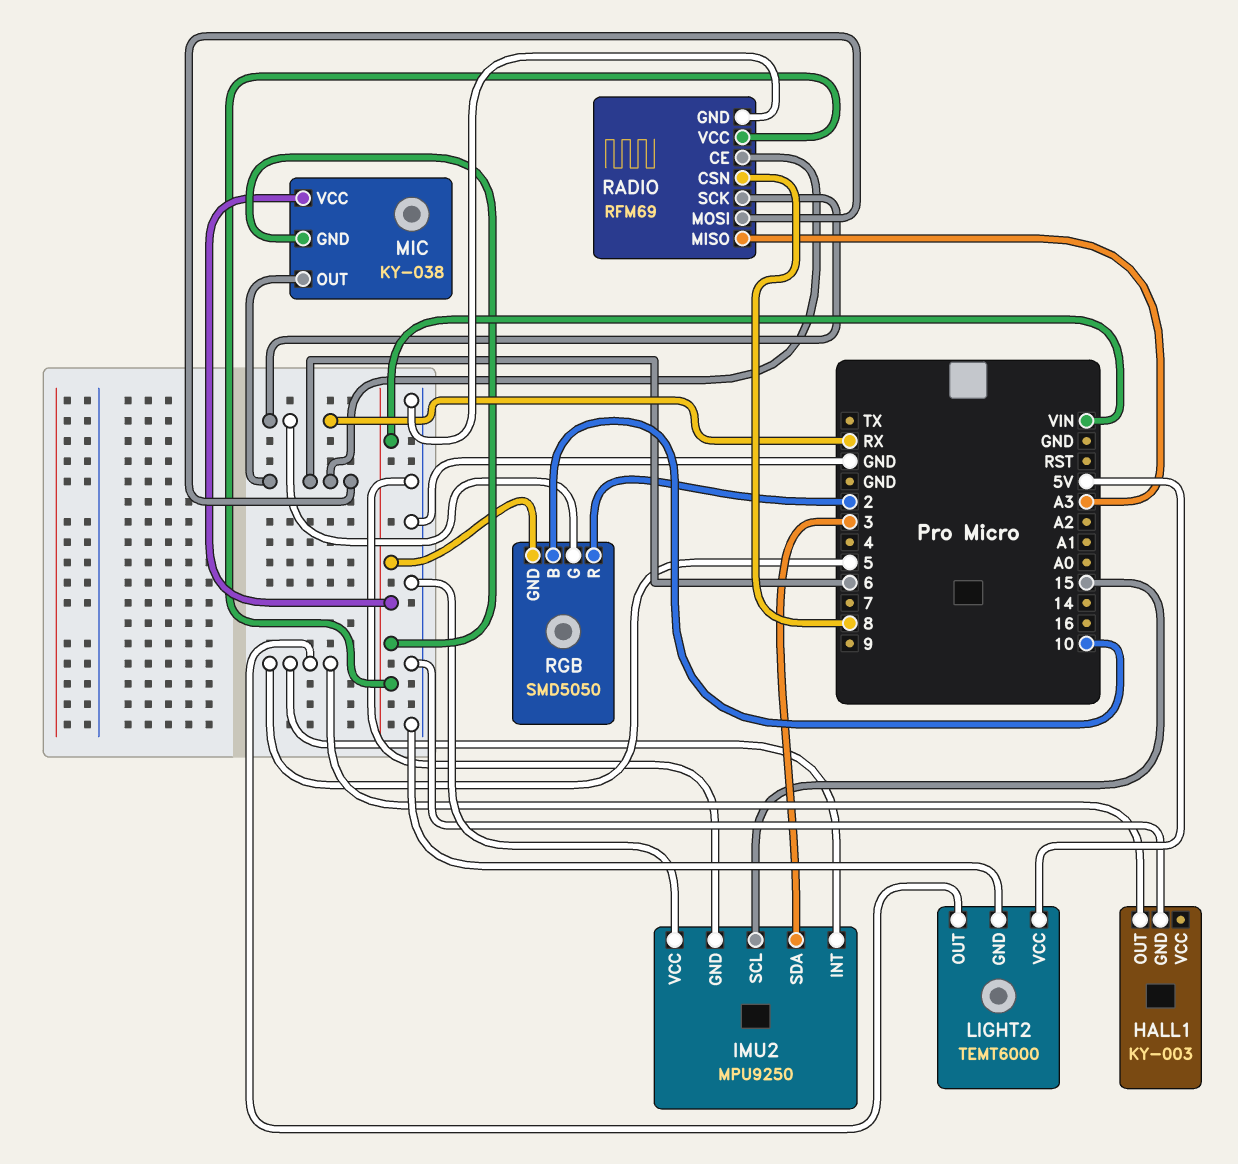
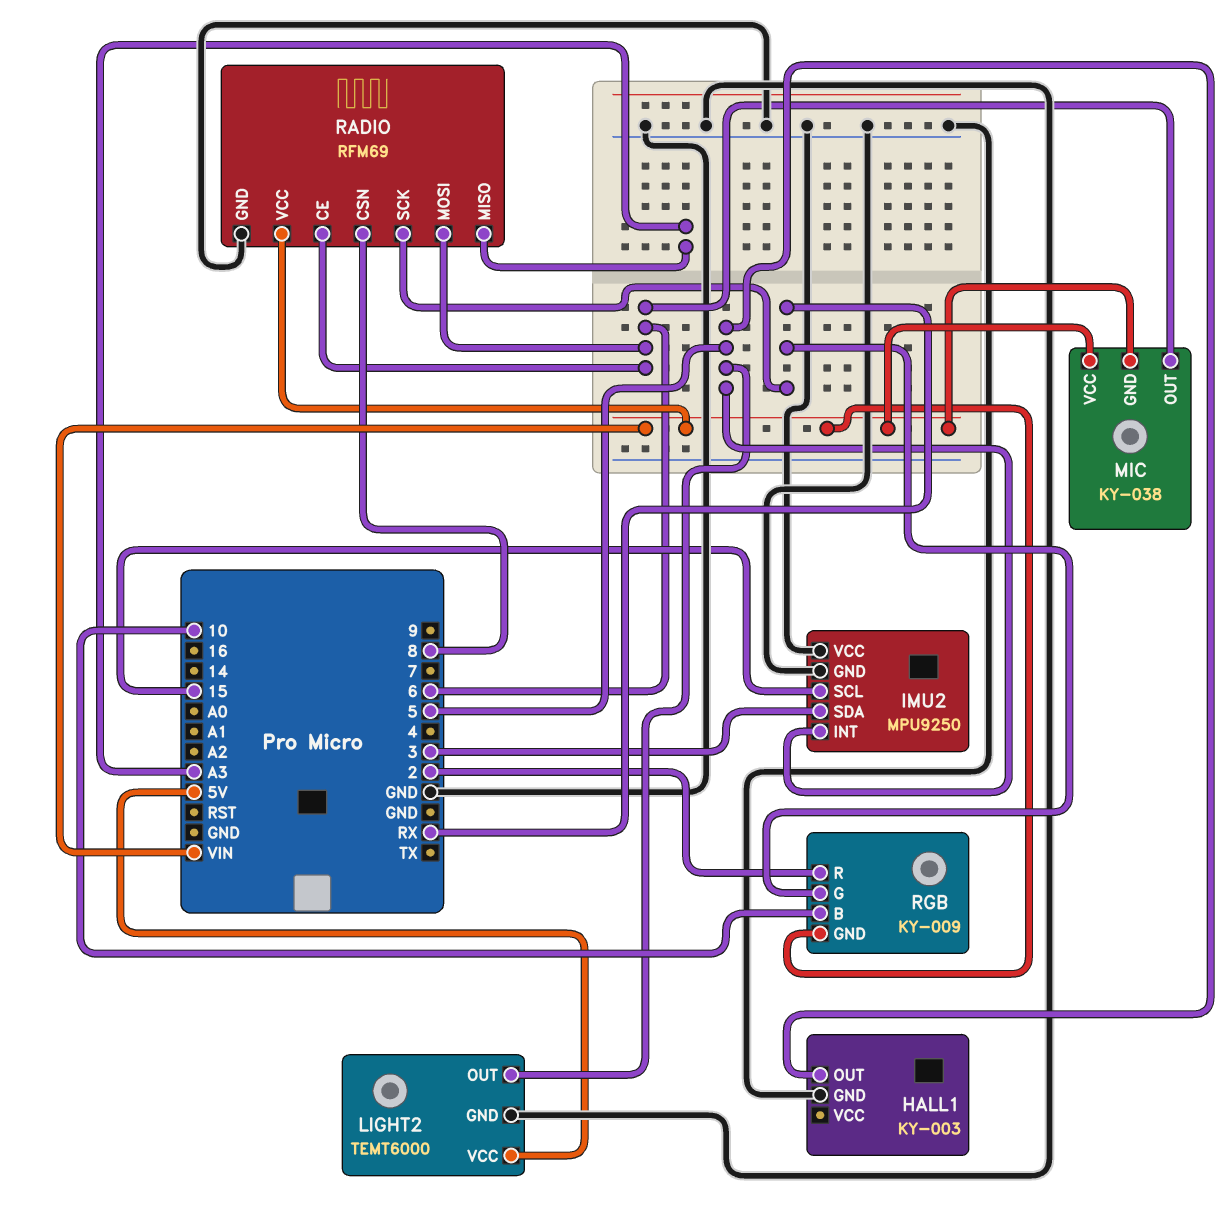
RGB: SMD5050 -> KY-009

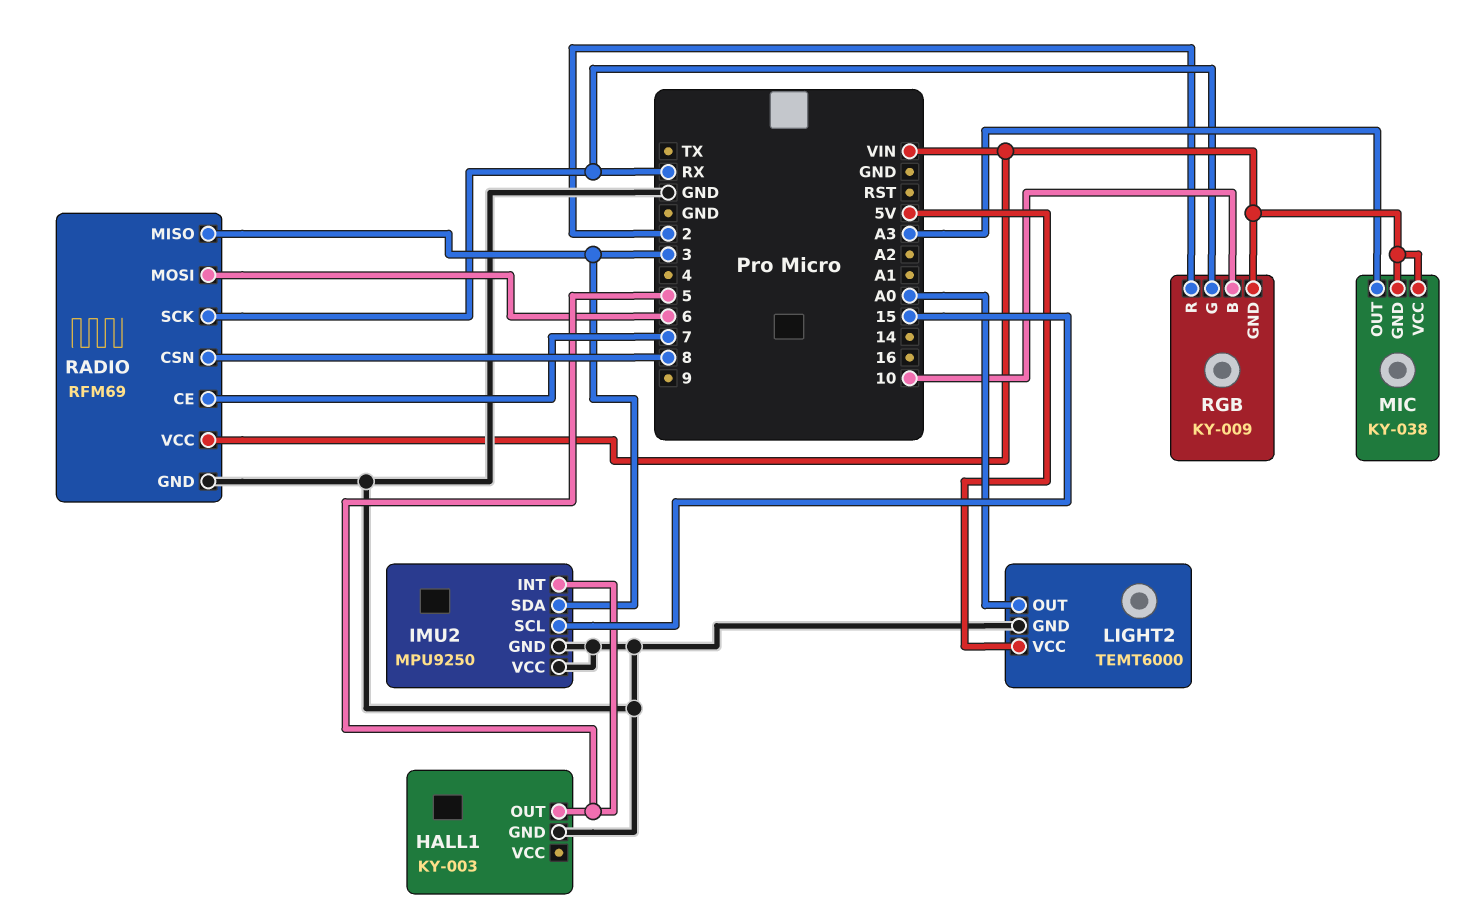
LIGHT2 pin OUT: 5 -> A0
MIC pin OUT: 6 -> A3
RADIO pin CE: 6 -> 7
RADIO pin MISO: A3 -> 3

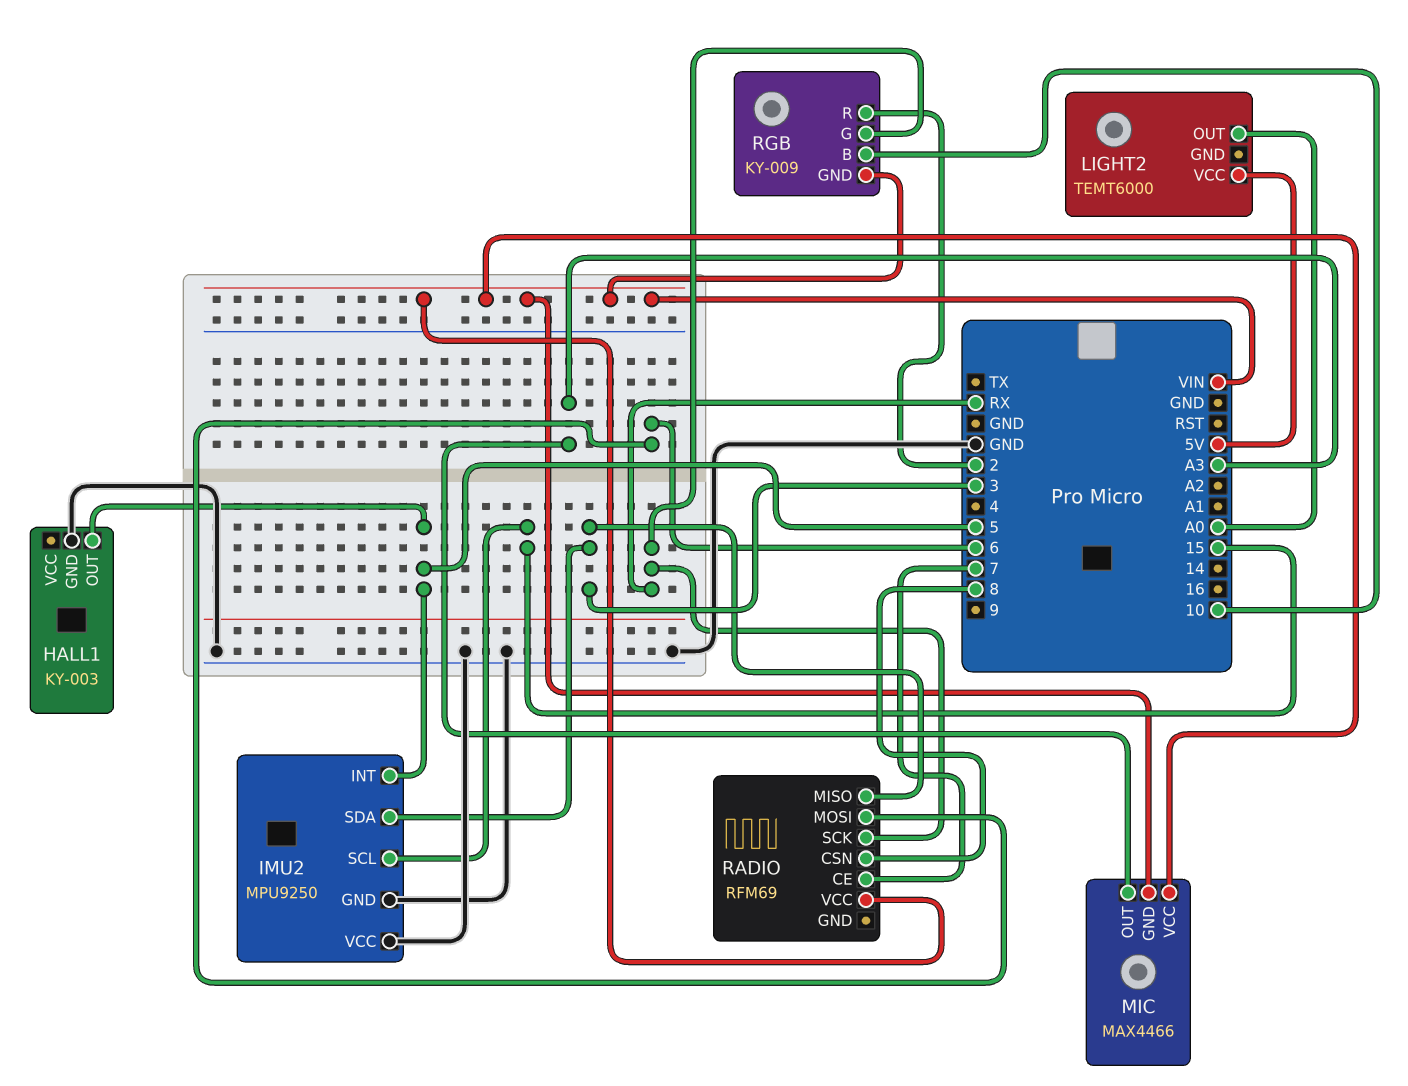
LIGHT2 pin GND: GND -> none
MIC: KY-038 -> MAX4466
RADIO pin GND: GND -> none

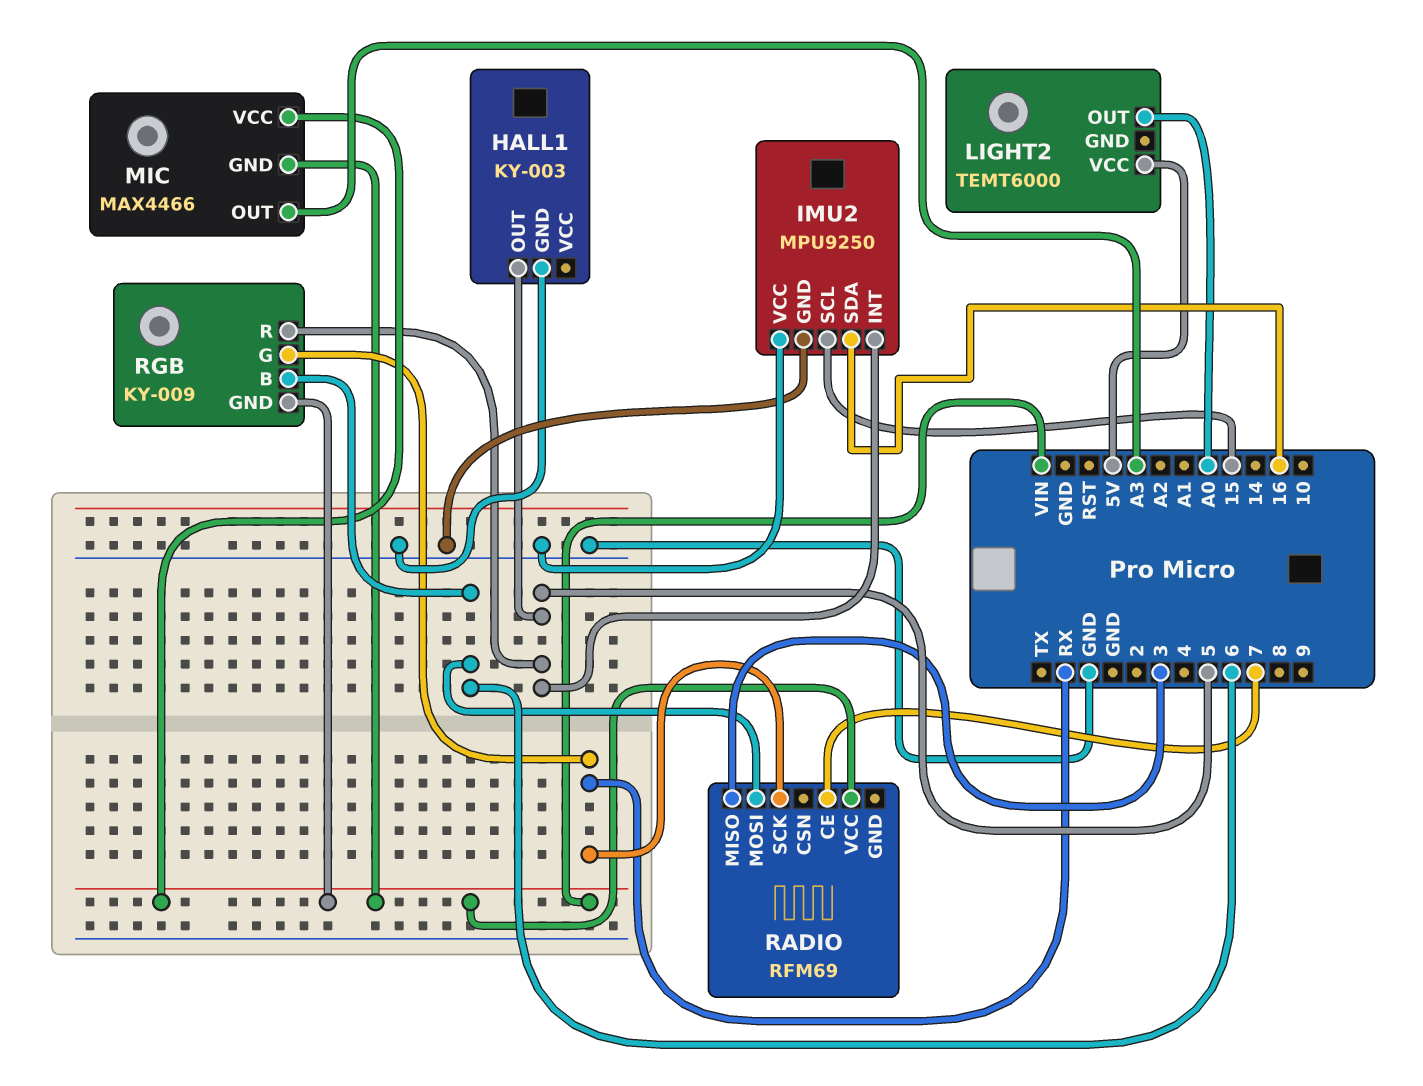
IMU2 pin SDA: 3 -> 16
RADIO pin CSN: 8 -> none
RGB pin B: 10 -> 6
RGB pin R: 2 -> 5

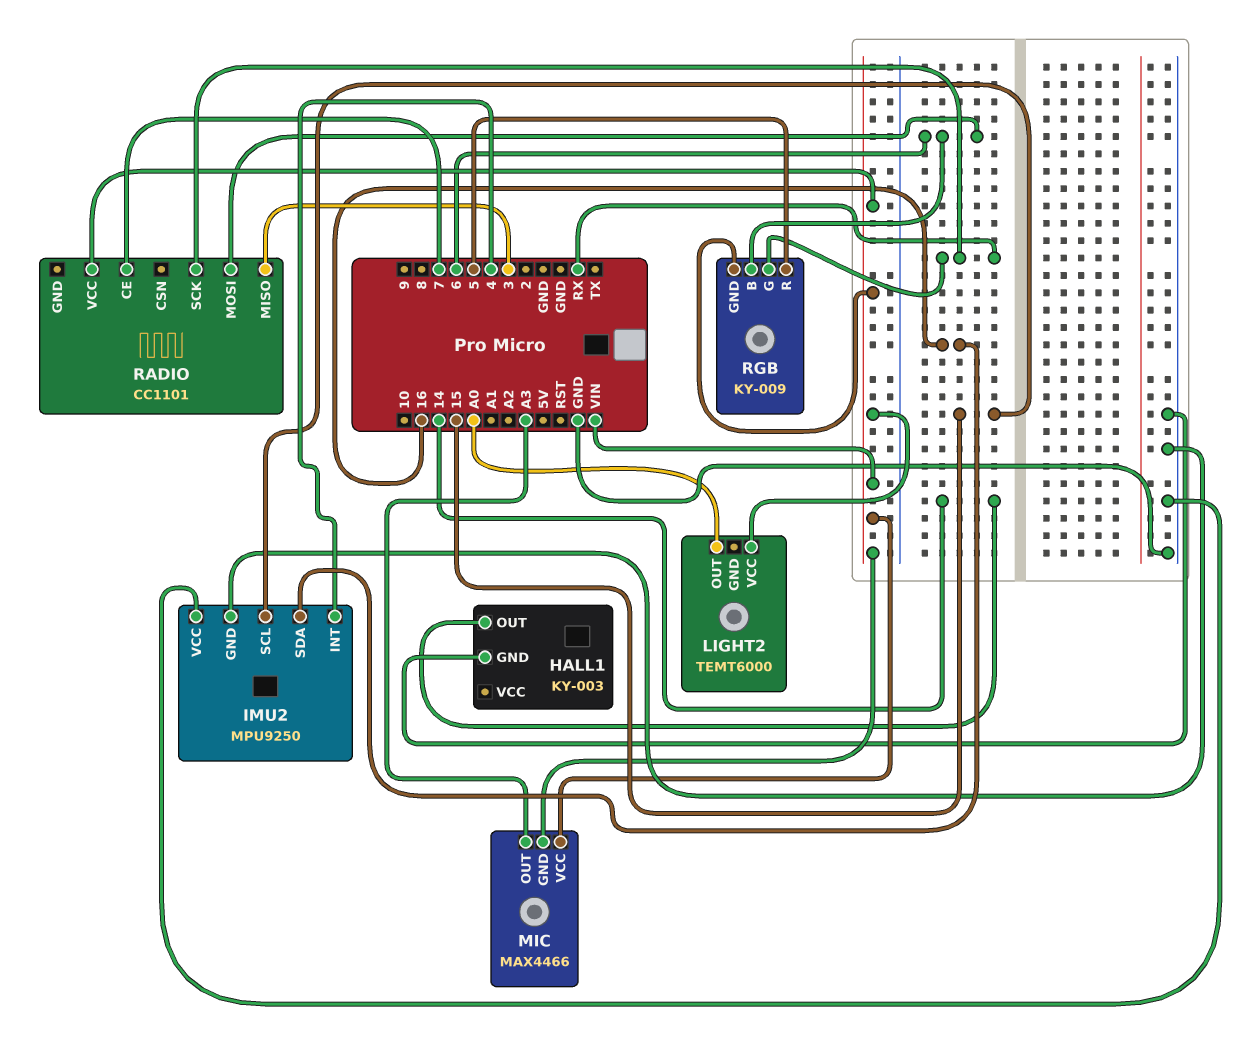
HALL1 pin OUT: 5 -> 14
IMU2 pin INT: 5 -> 4
LIGHT2 pin VCC: 5V -> VIN
RADIO: RFM69 -> CC1101

